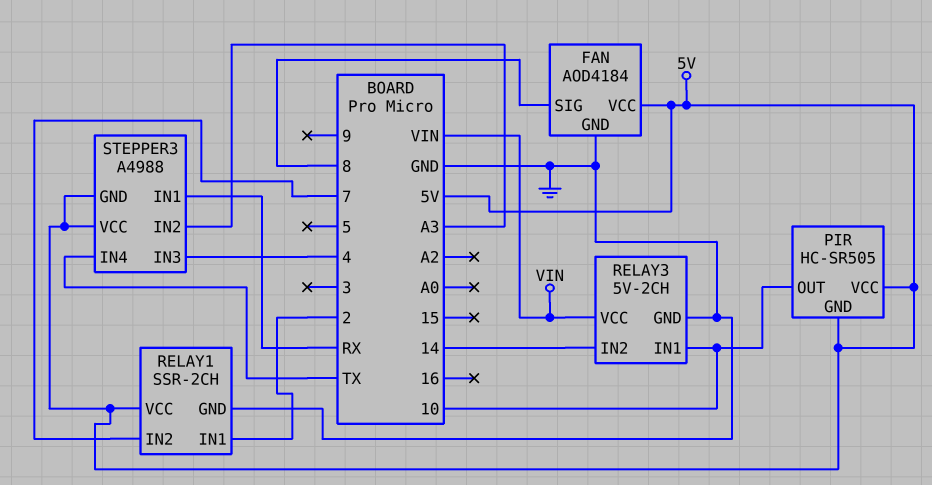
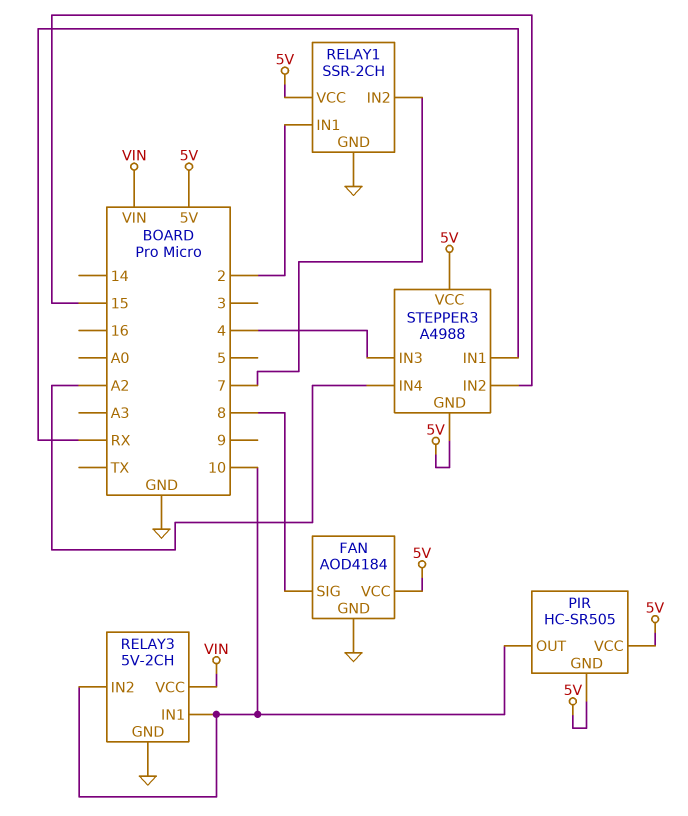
RELAY3 pin IN2: 14 -> 10
STEPPER3 pin IN2: A3 -> 15
STEPPER3 pin IN4: TX -> A2

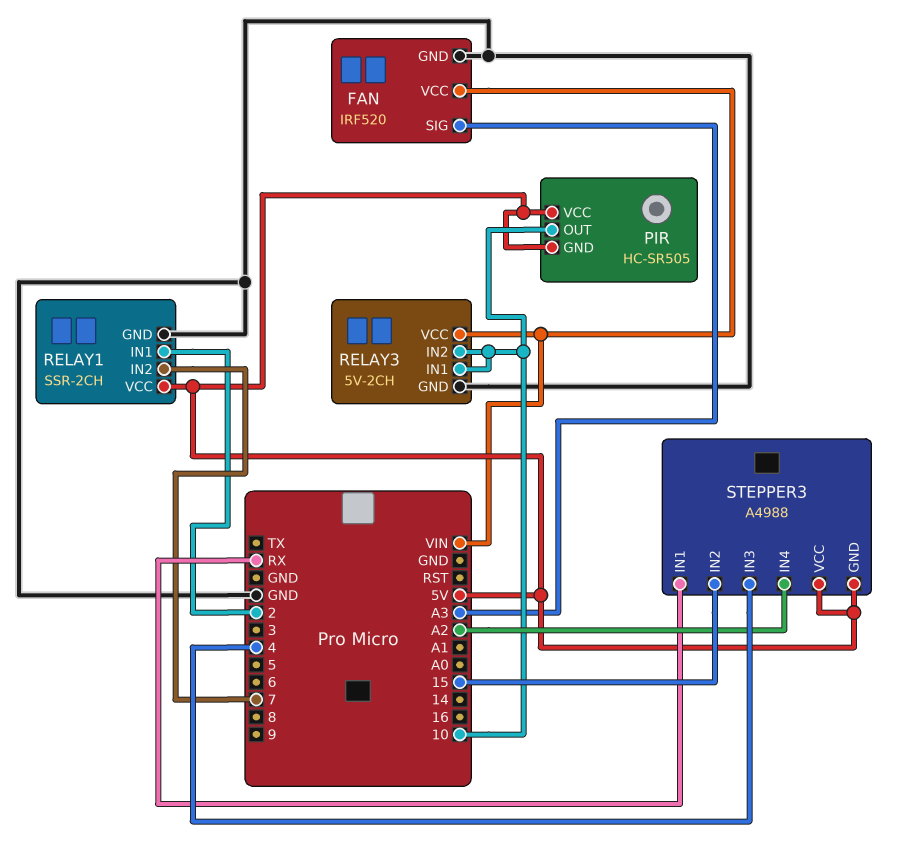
FAN: AOD4184 -> IRF520
FAN pin SIG: 8 -> A3
FAN pin VCC: 5V -> VIN

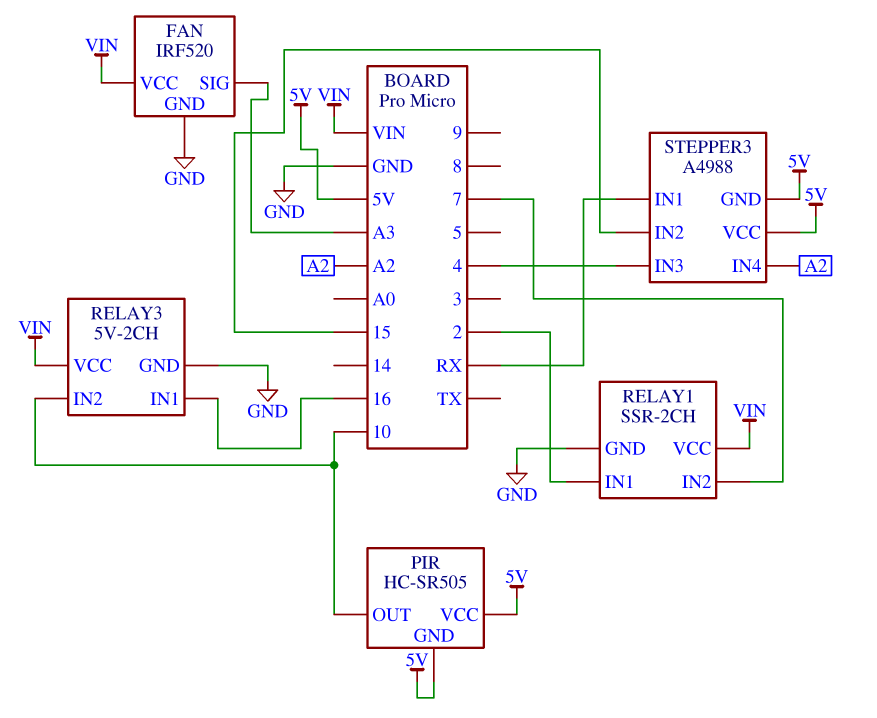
RELAY1 pin VCC: 5V -> VIN
RELAY3 pin IN1: 10 -> 16

